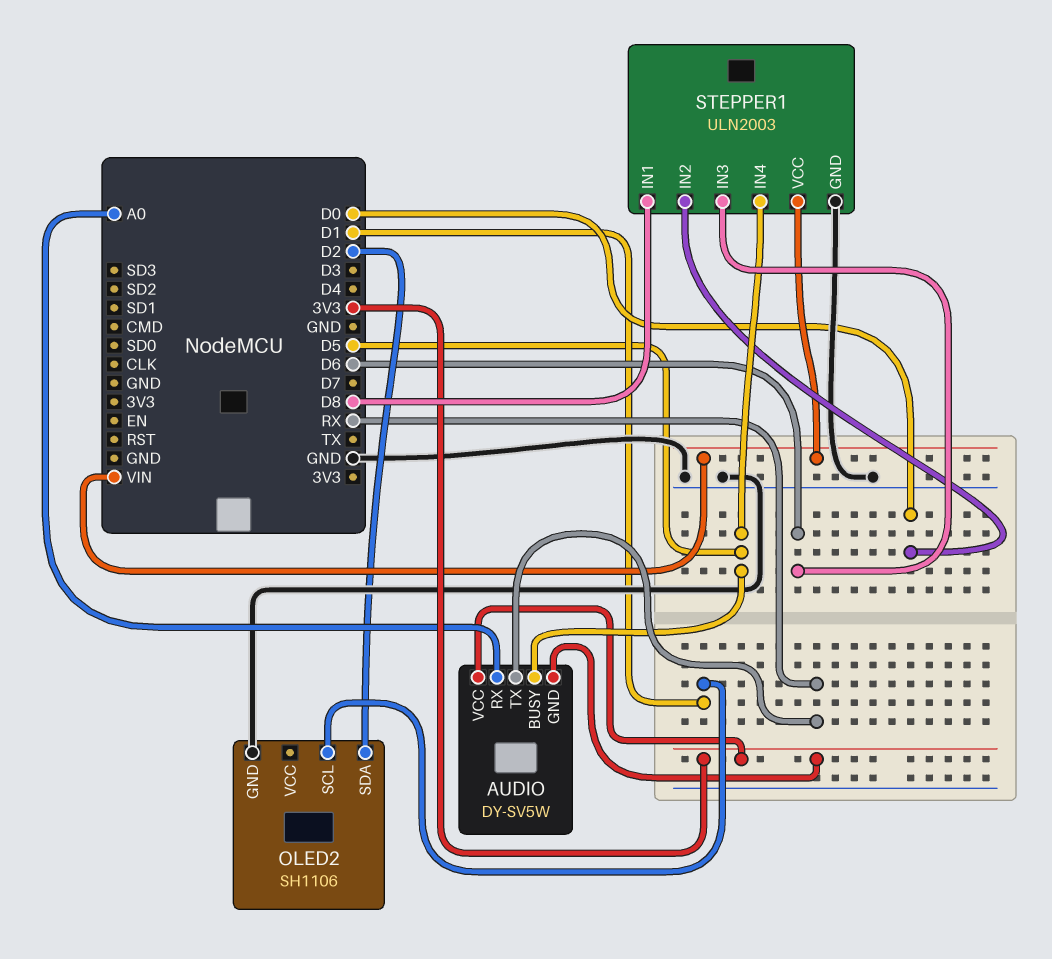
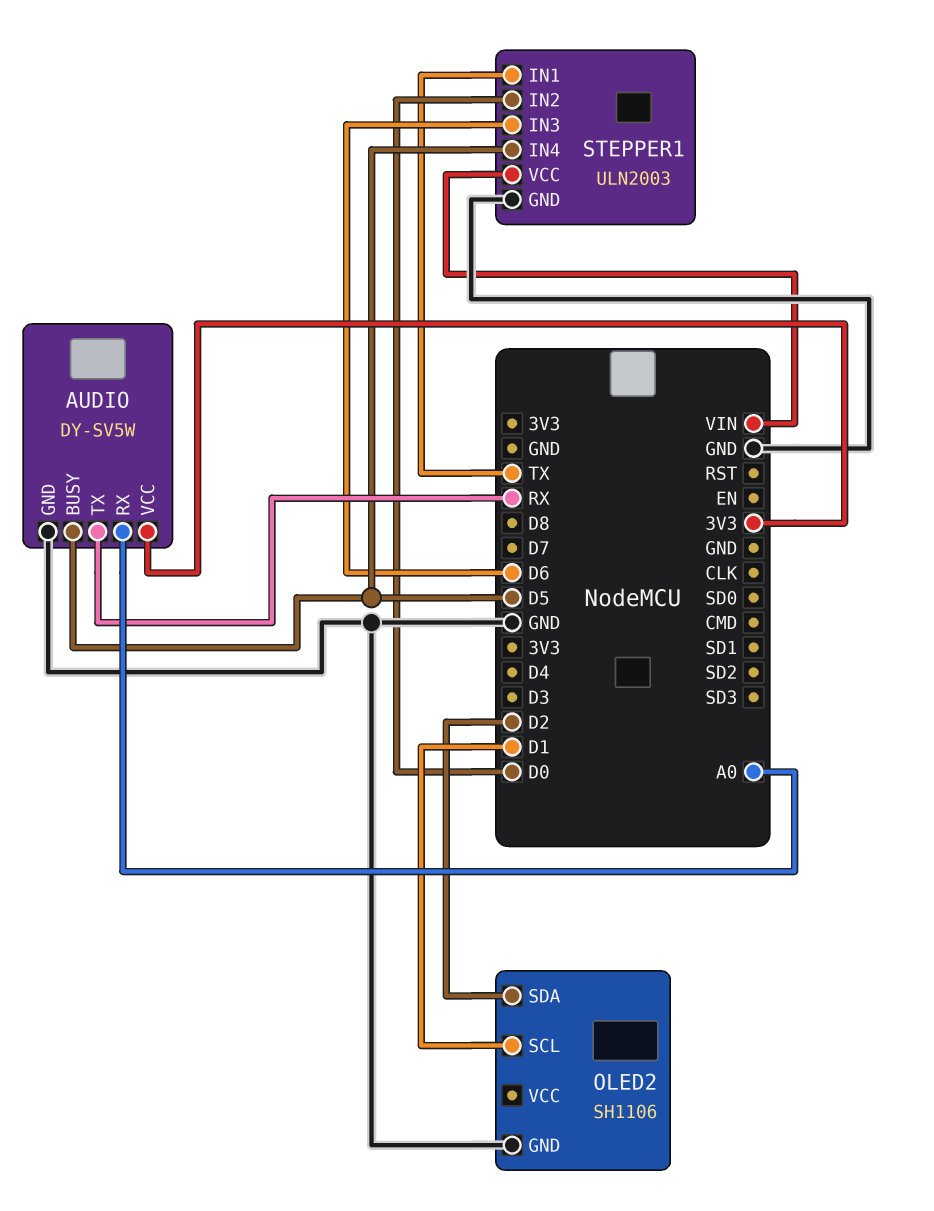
AUDIO pin GND: 3V3 -> GND
STEPPER1 pin IN1: D8 -> TX

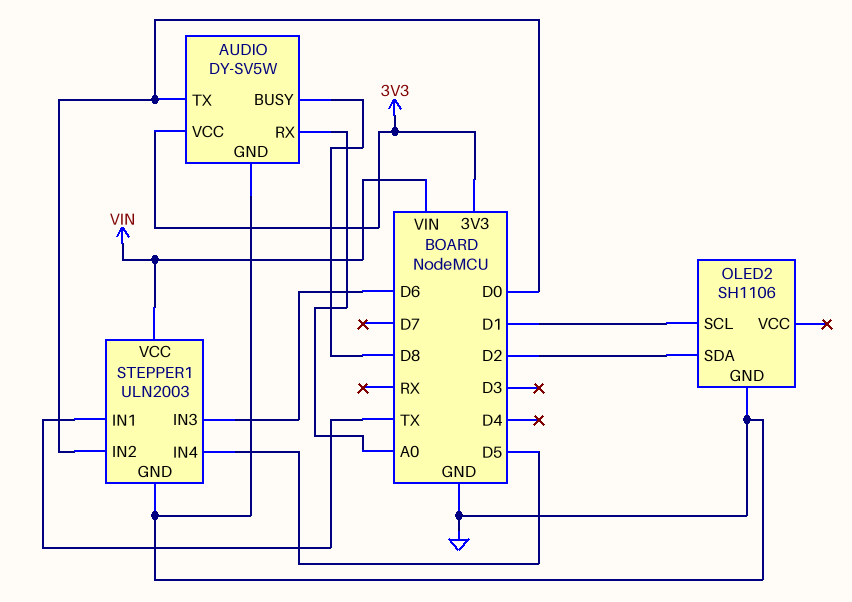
AUDIO pin BUSY: D5 -> D8
AUDIO pin TX: RX -> D0

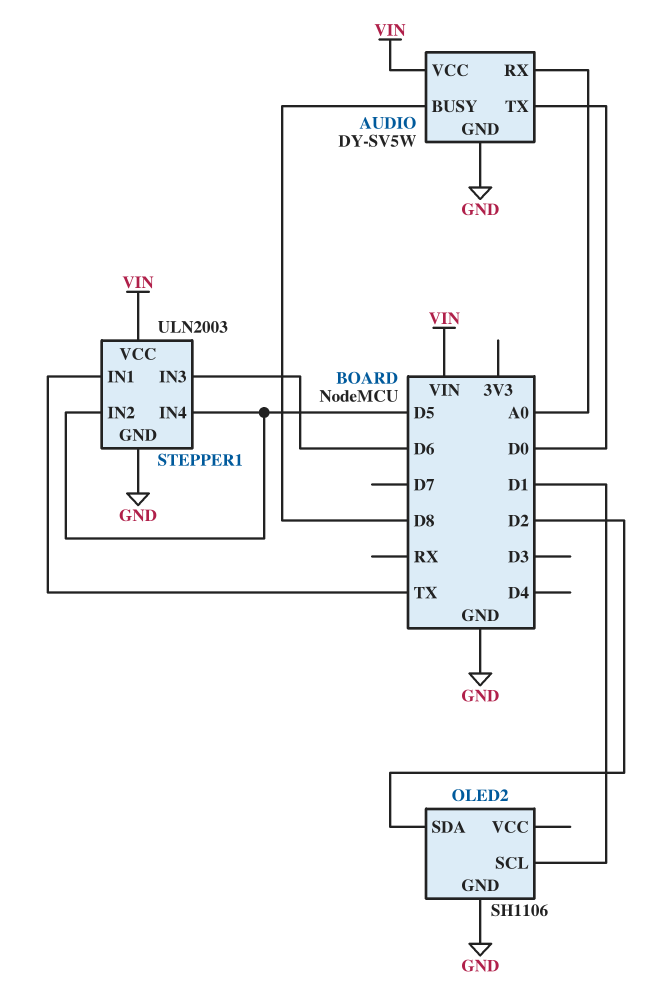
AUDIO pin VCC: 3V3 -> VIN
STEPPER1 pin IN2: D0 -> D5

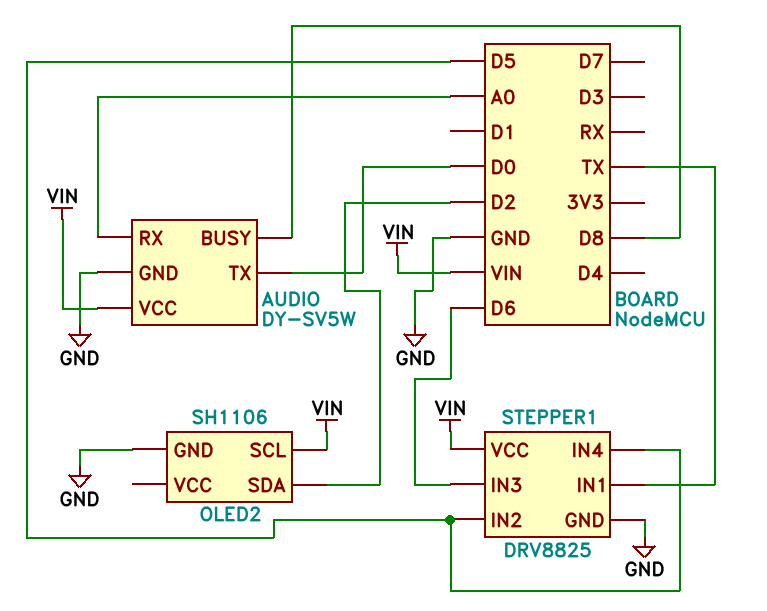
OLED2 pin SCL: D1 -> VIN
STEPPER1: ULN2003 -> DRV8825

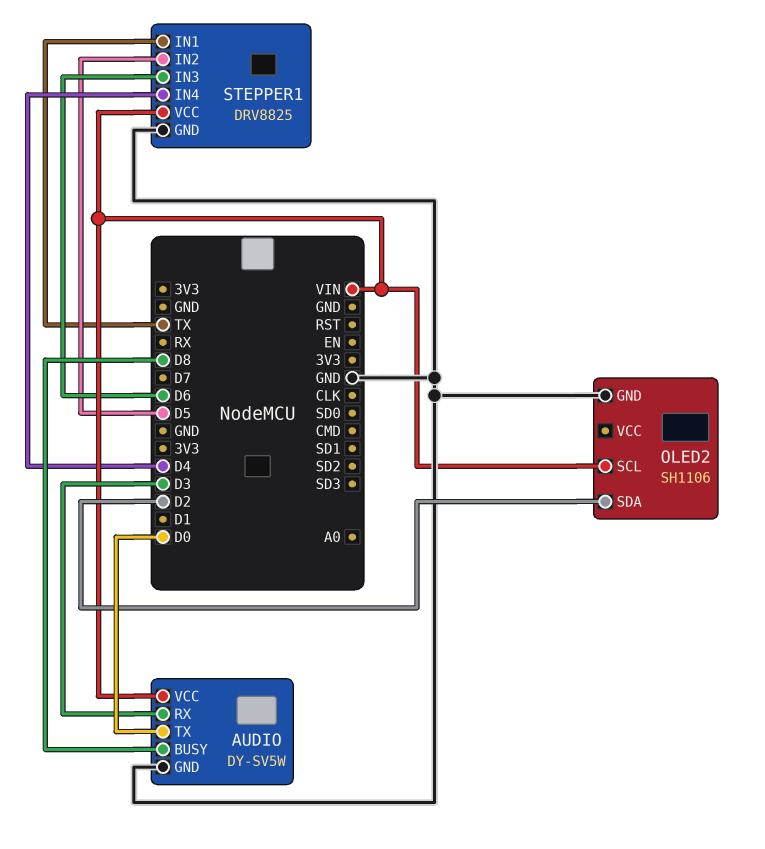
AUDIO pin RX: A0 -> D3
STEPPER1 pin IN4: D5 -> D4

